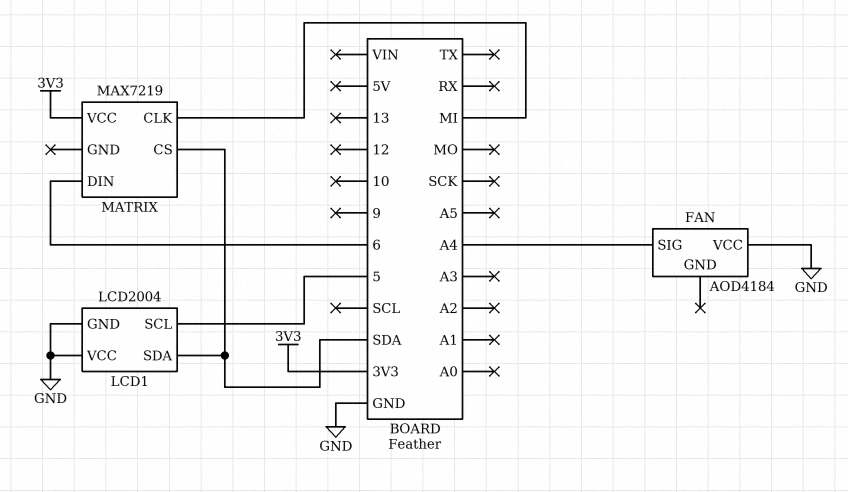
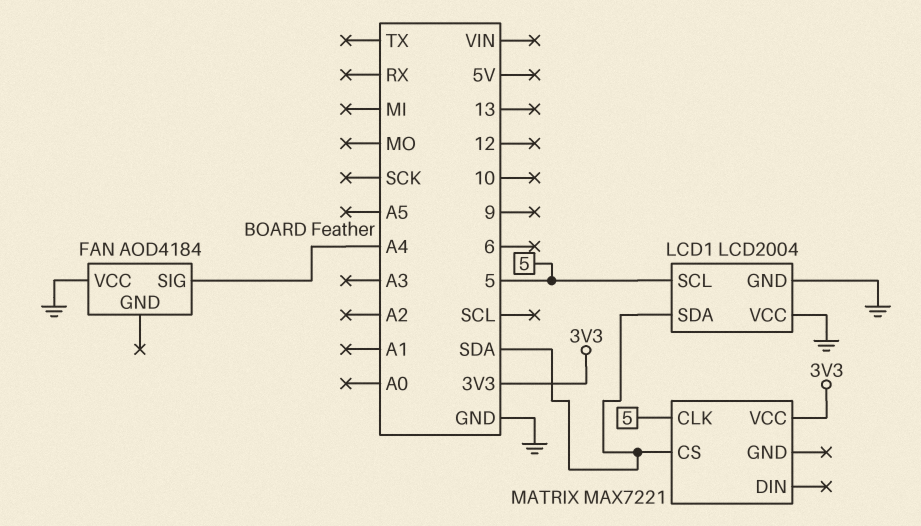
MATRIX: MAX7219 -> MAX7221
MATRIX pin CLK: MI -> 5
MATRIX pin DIN: 6 -> none

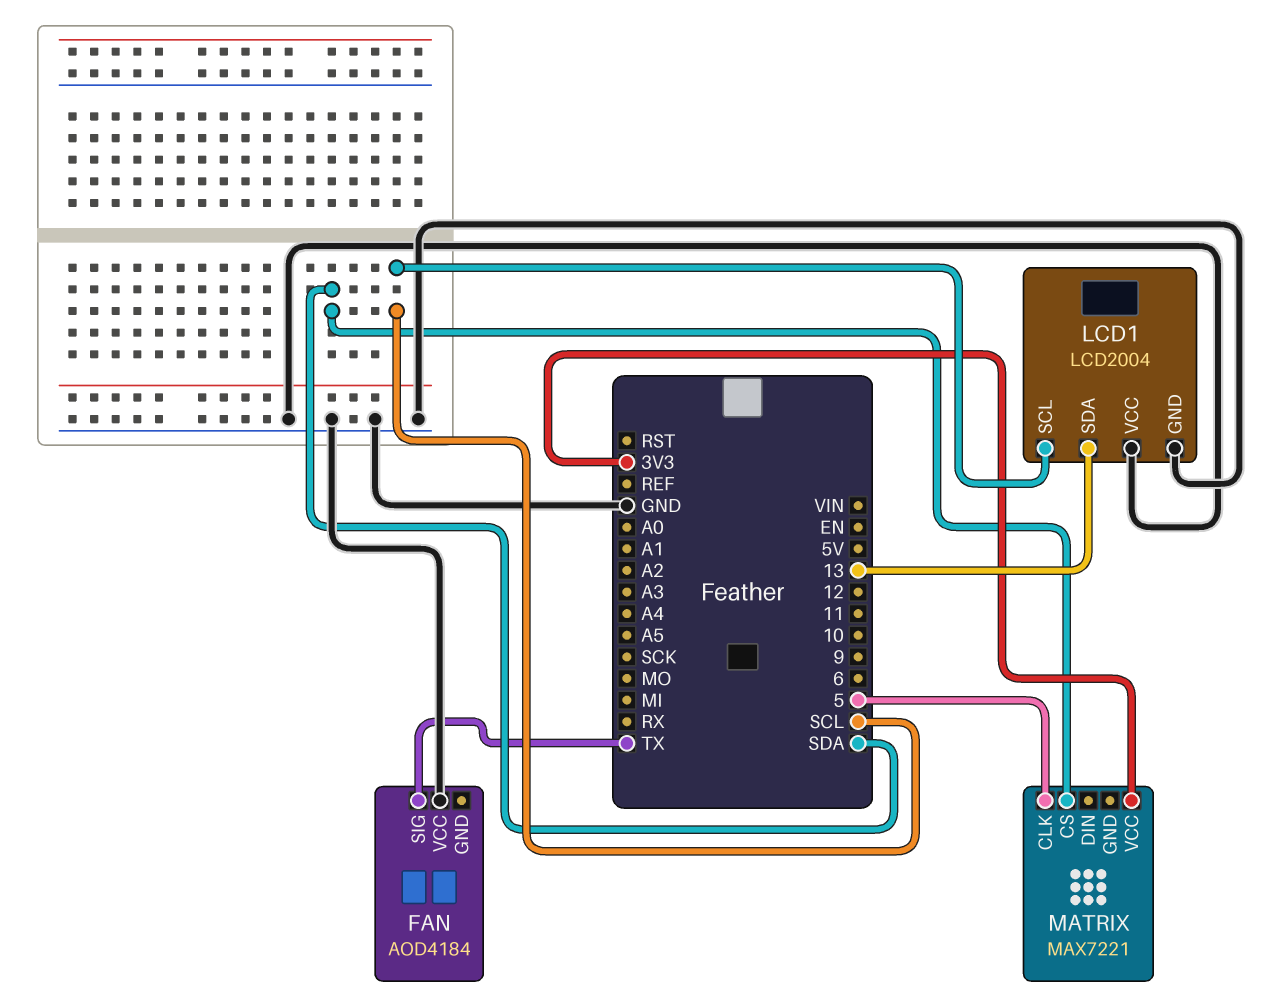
FAN pin SIG: A4 -> TX
LCD1 pin SCL: 5 -> SCL
LCD1 pin SDA: SDA -> 13

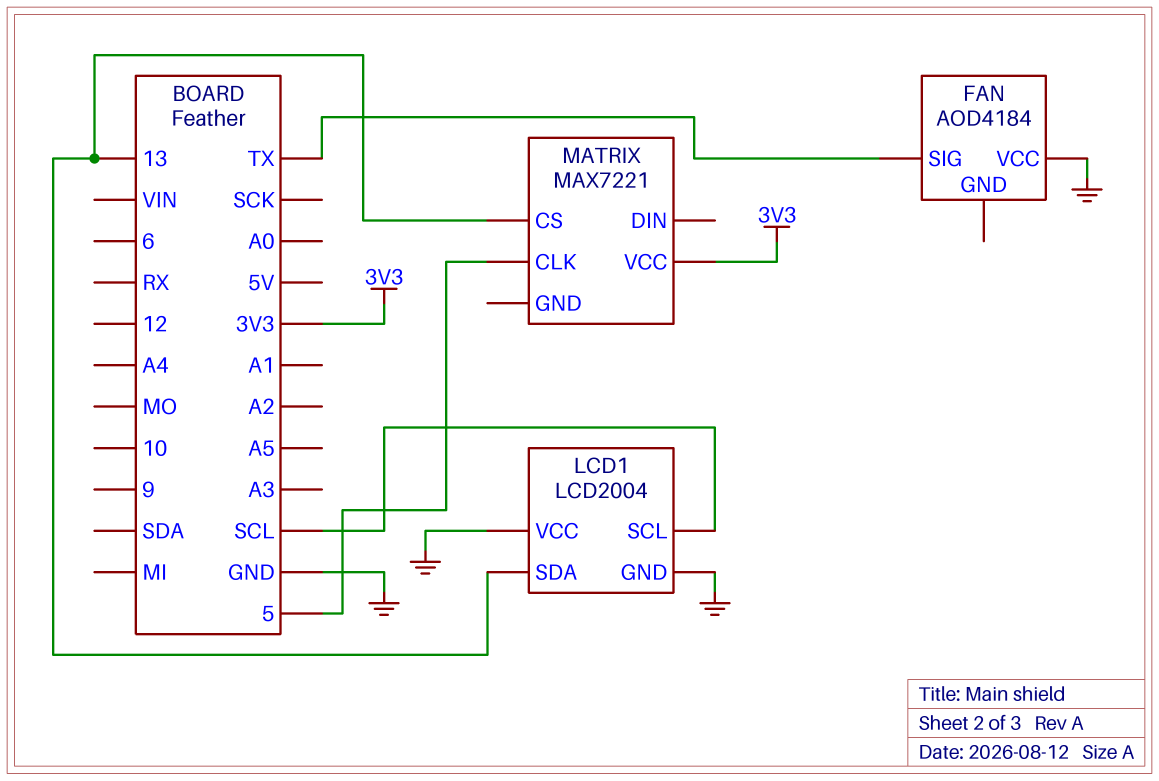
MATRIX pin CS: SDA -> 13

